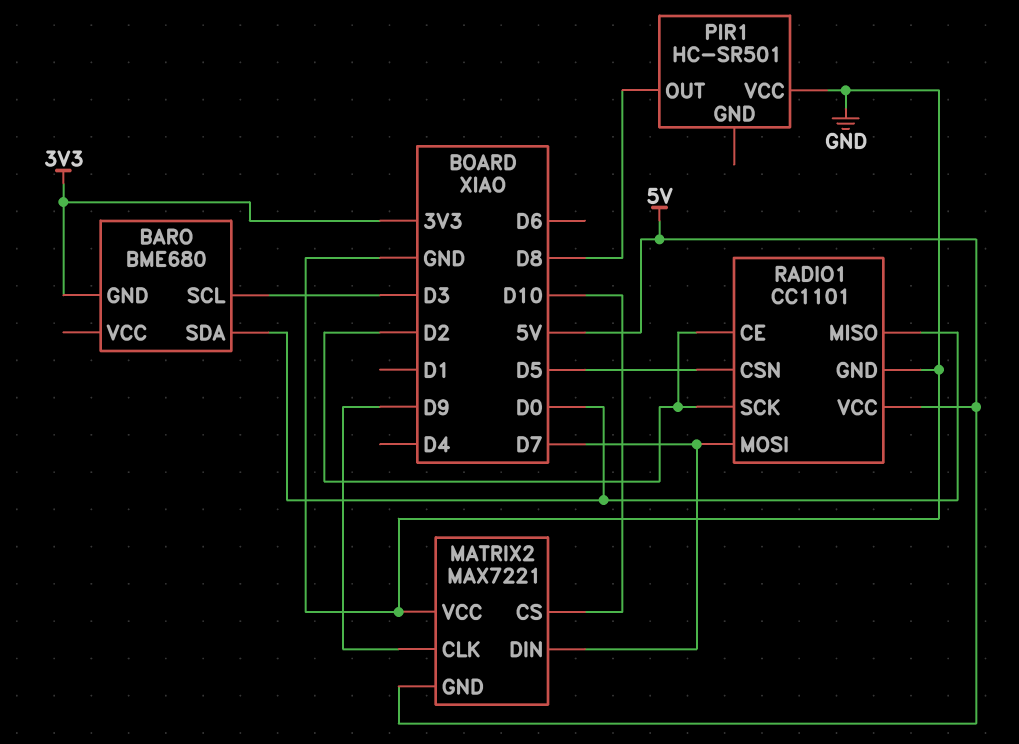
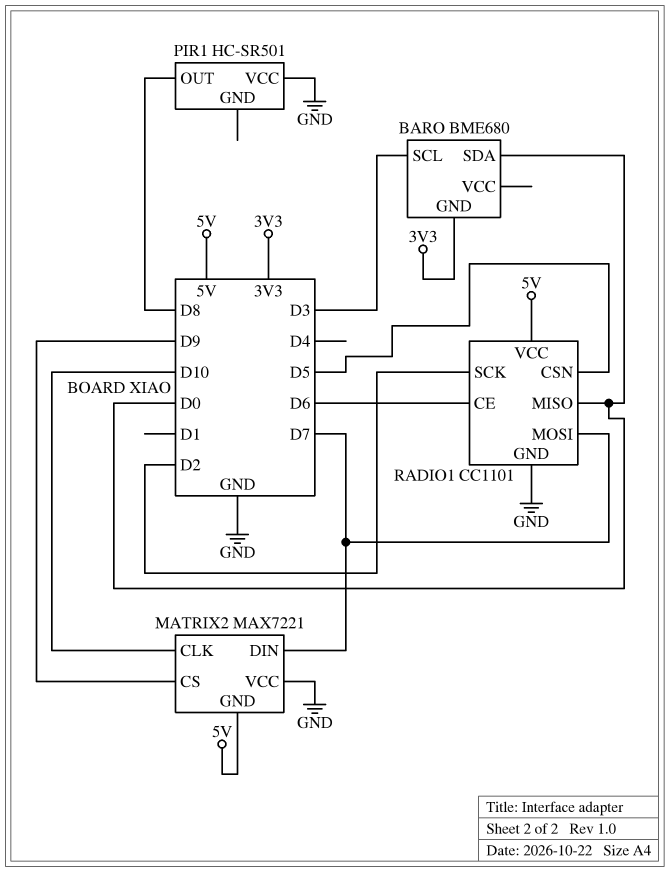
MATRIX2 pin CLK: D9 -> D10
MATRIX2 pin CS: D10 -> D9
RADIO1 pin CE: D2 -> D6

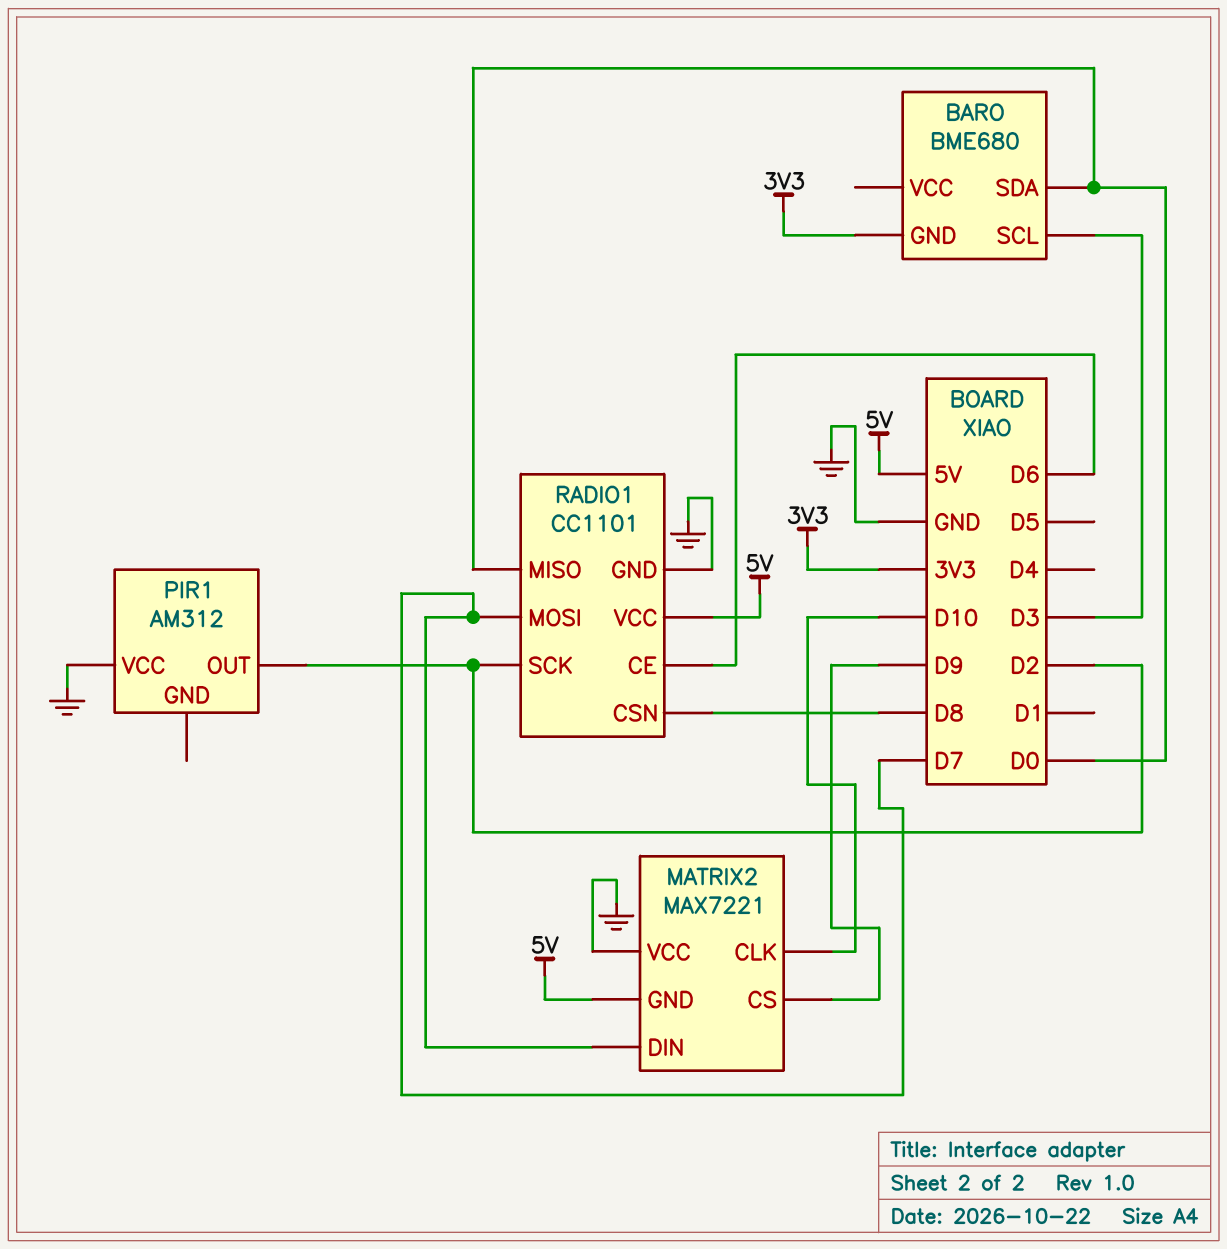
PIR1: HC-SR501 -> AM312
PIR1 pin OUT: D8 -> D2
RADIO1 pin CSN: D5 -> D8

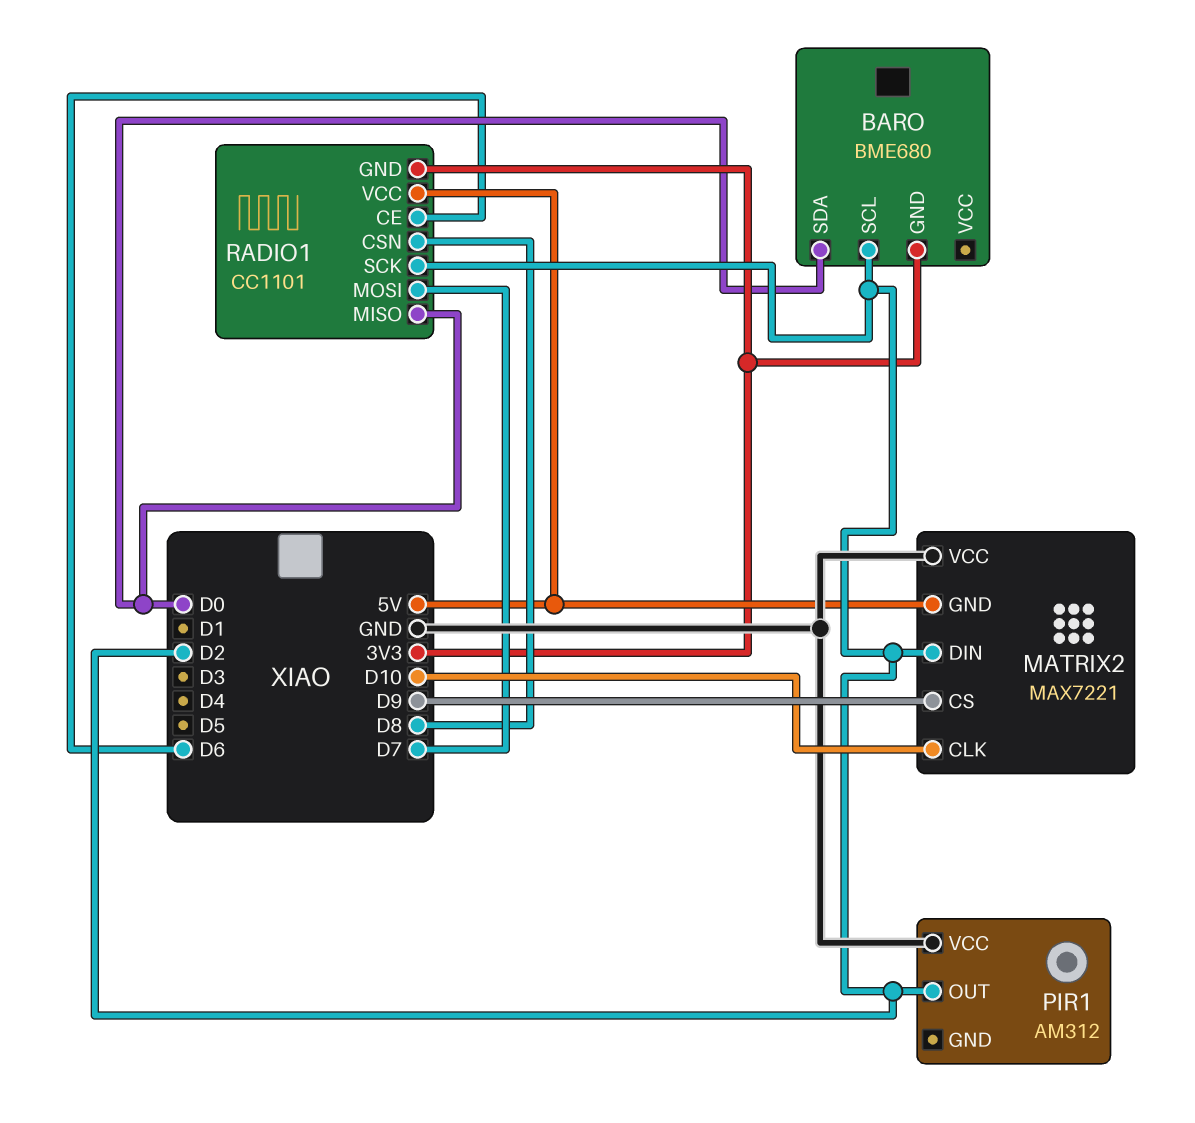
BARO pin SCL: D3 -> D2
MATRIX2 pin DIN: D7 -> D2
RADIO1 pin GND: GND -> 3V3

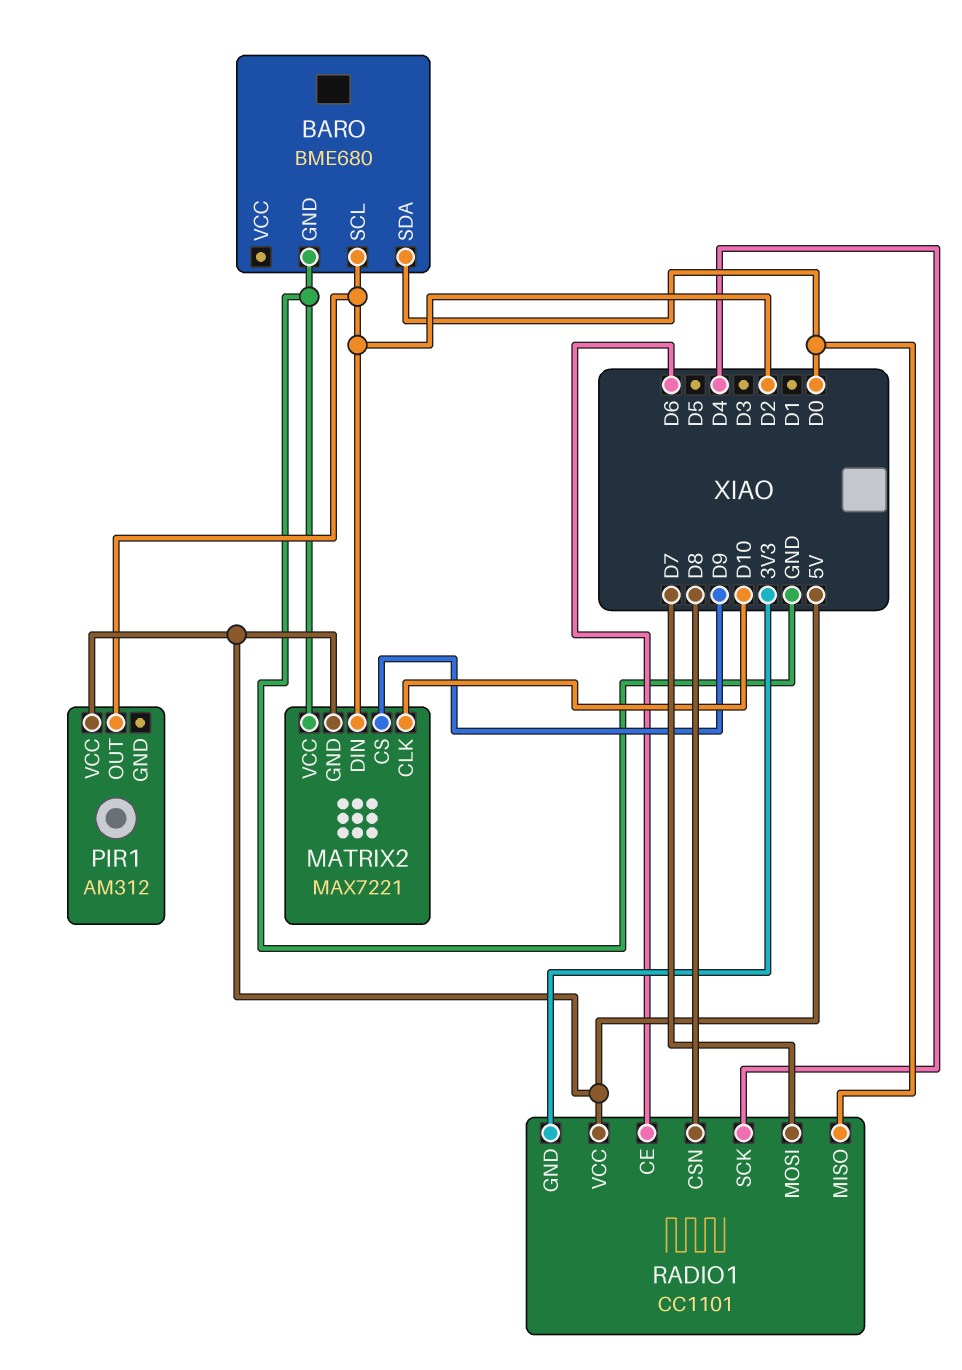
BARO pin GND: 3V3 -> GND
PIR1 pin VCC: GND -> 5V
RADIO1 pin SCK: D2 -> D4

